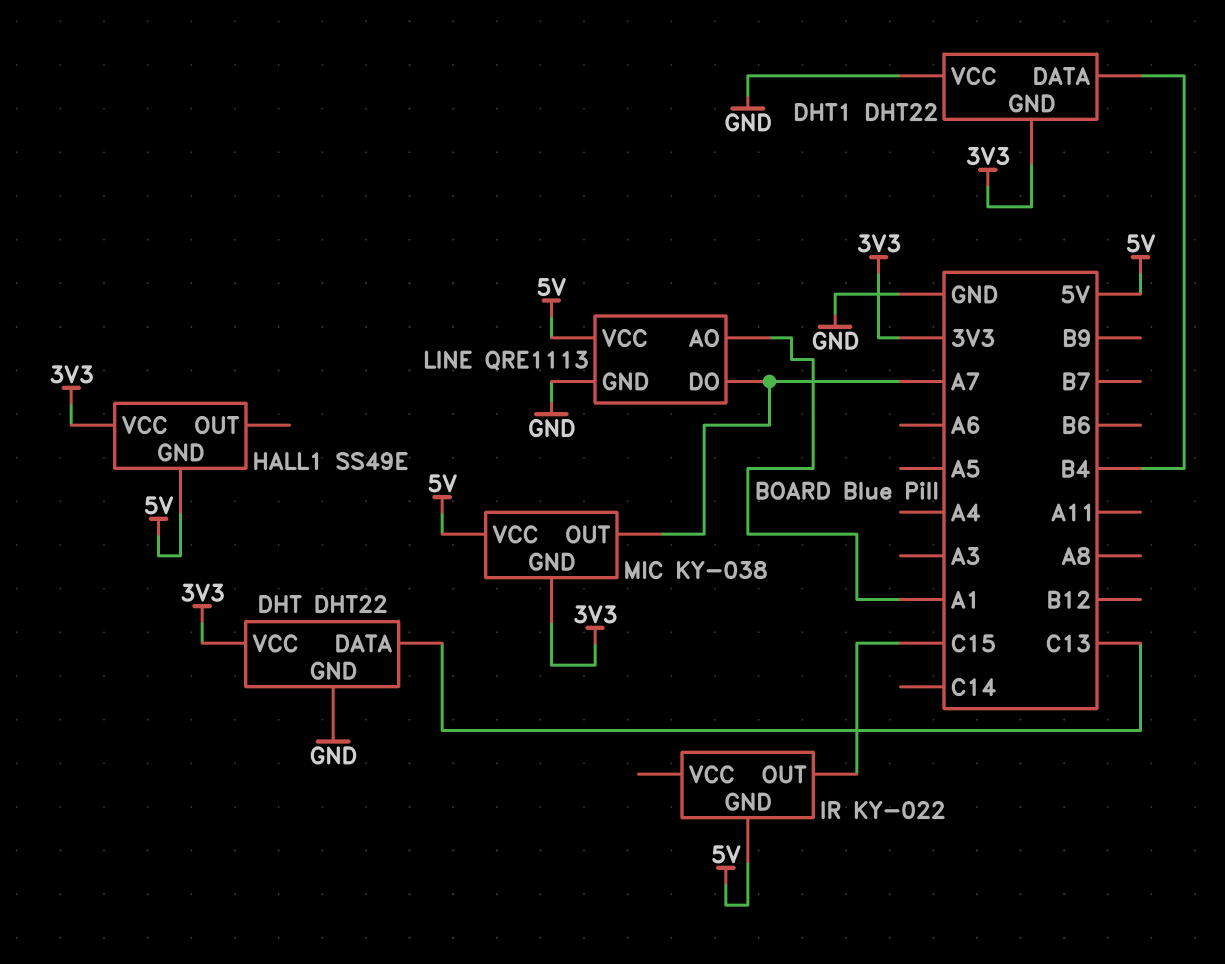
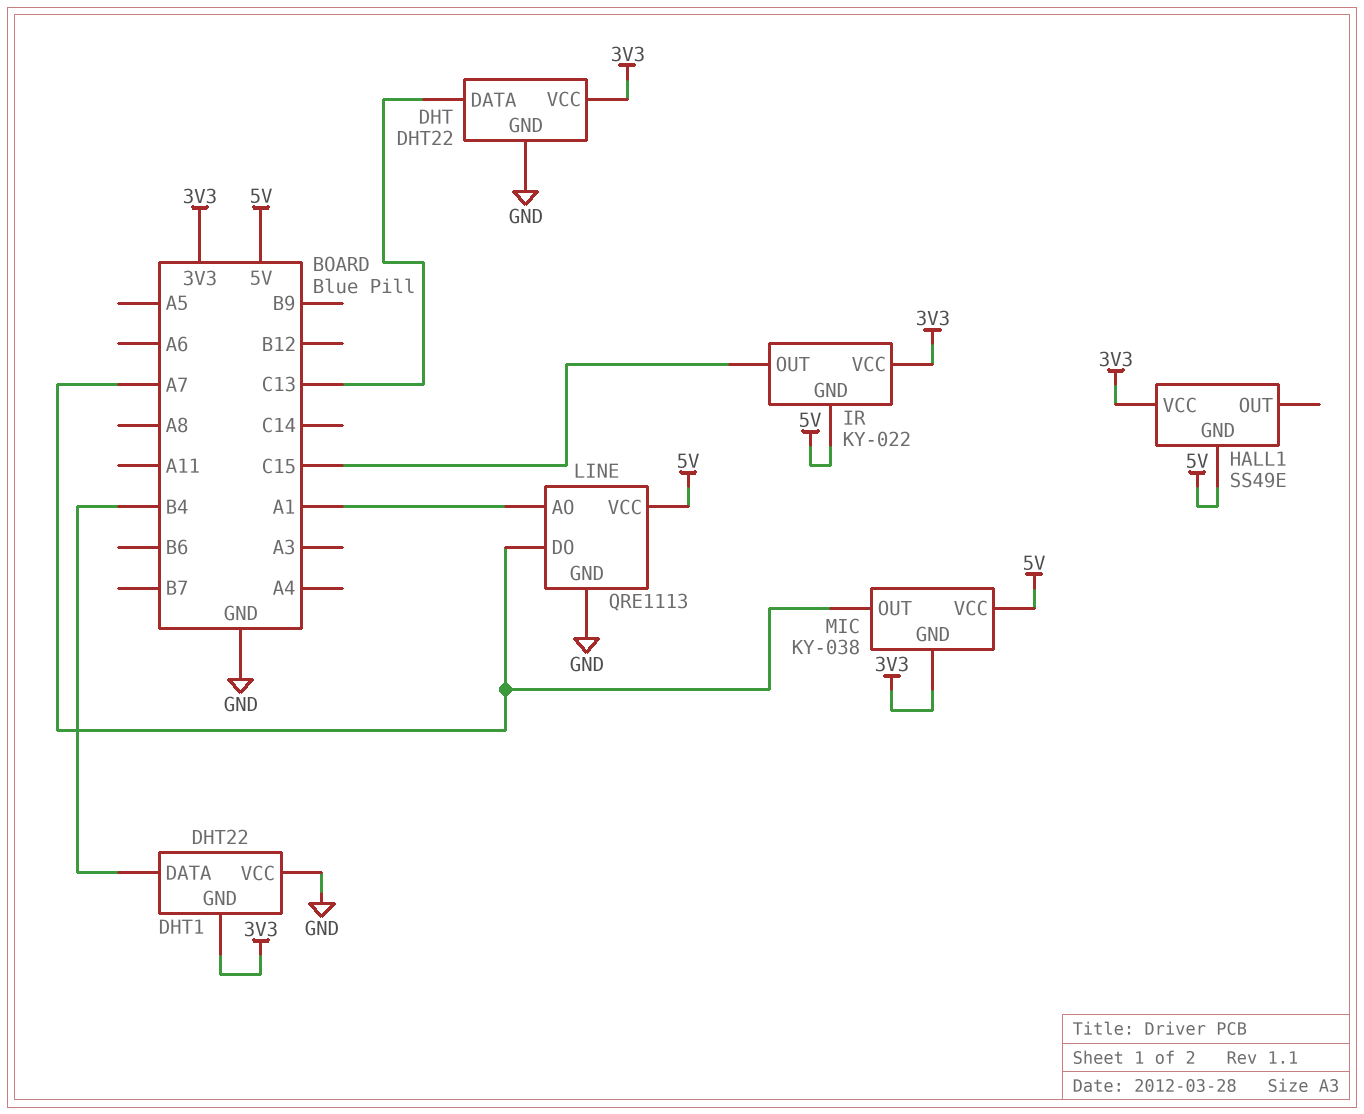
IR pin VCC: none -> 3V3

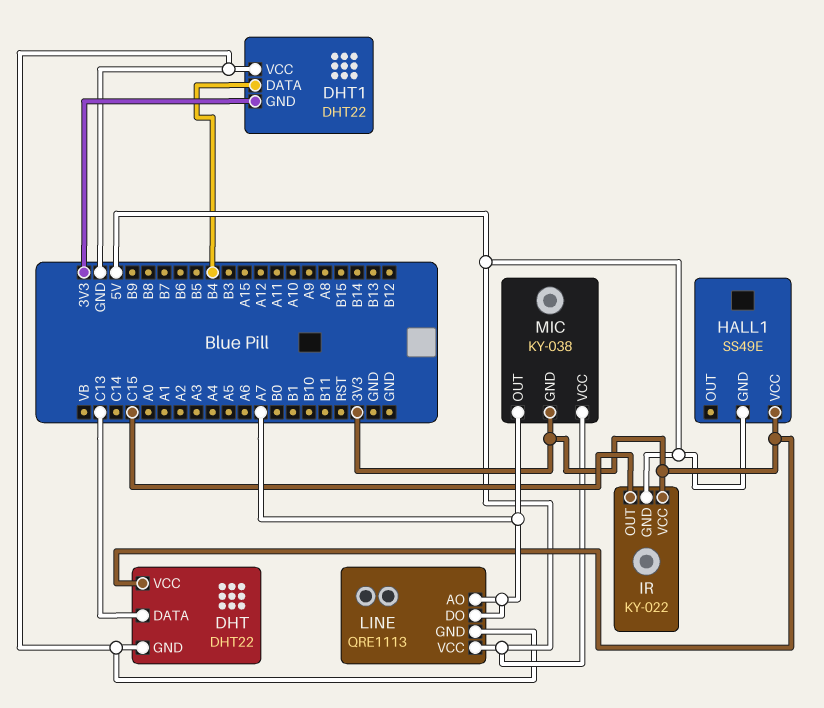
LINE pin AO: A1 -> A7

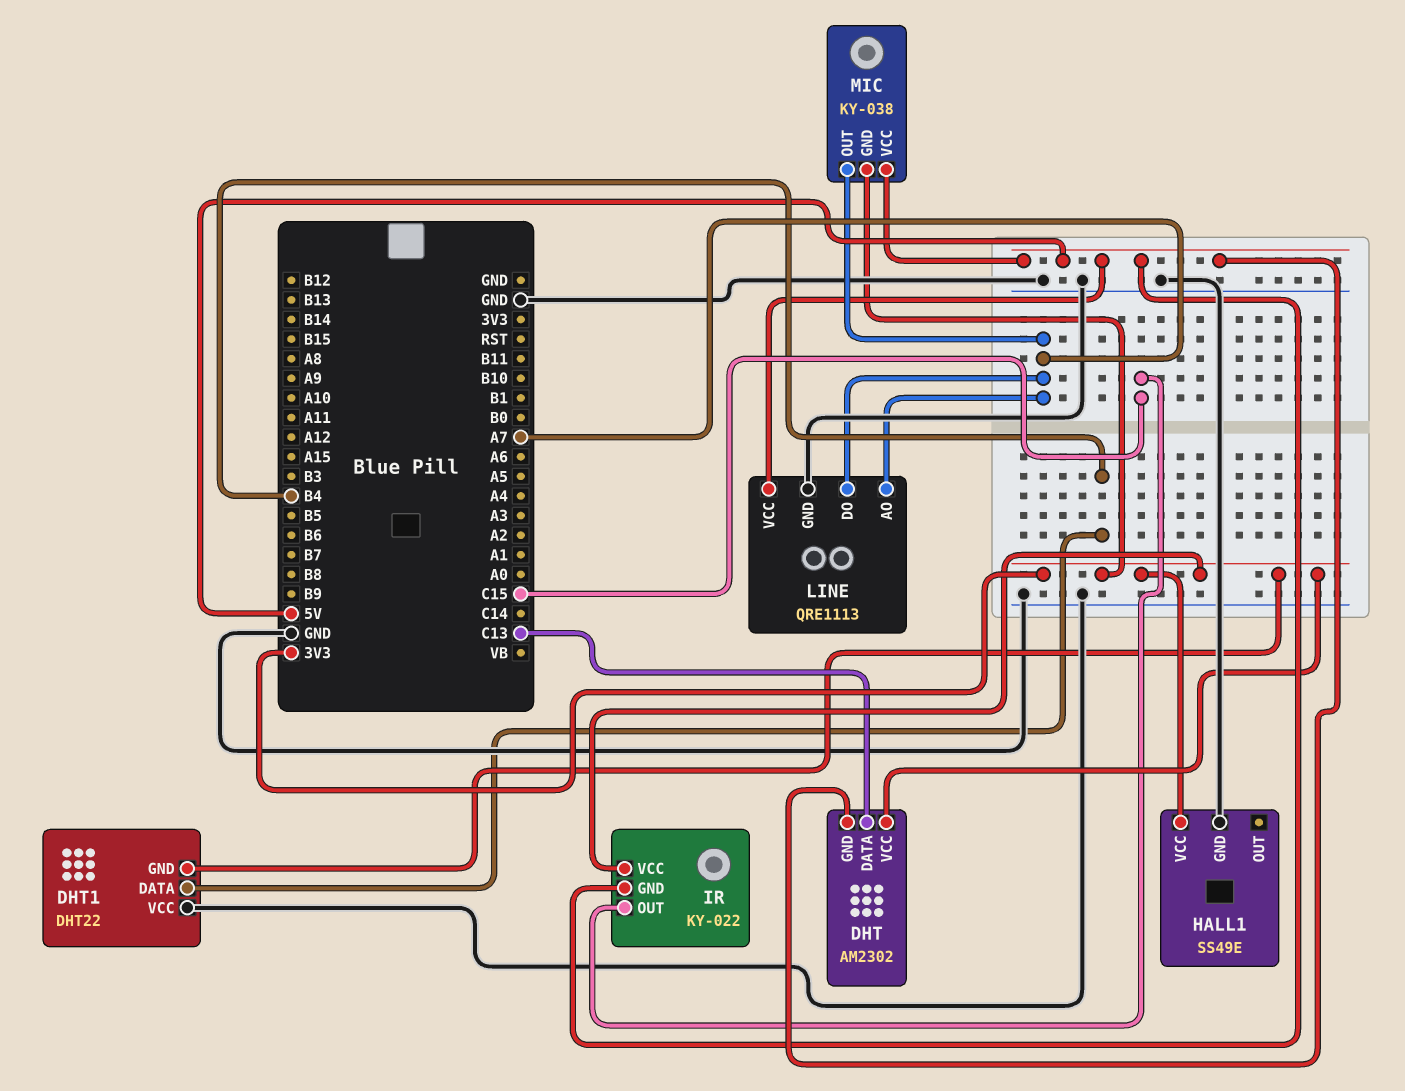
DHT: DHT22 -> AM2302
DHT pin GND: GND -> 5V
HALL1 pin GND: 5V -> GND

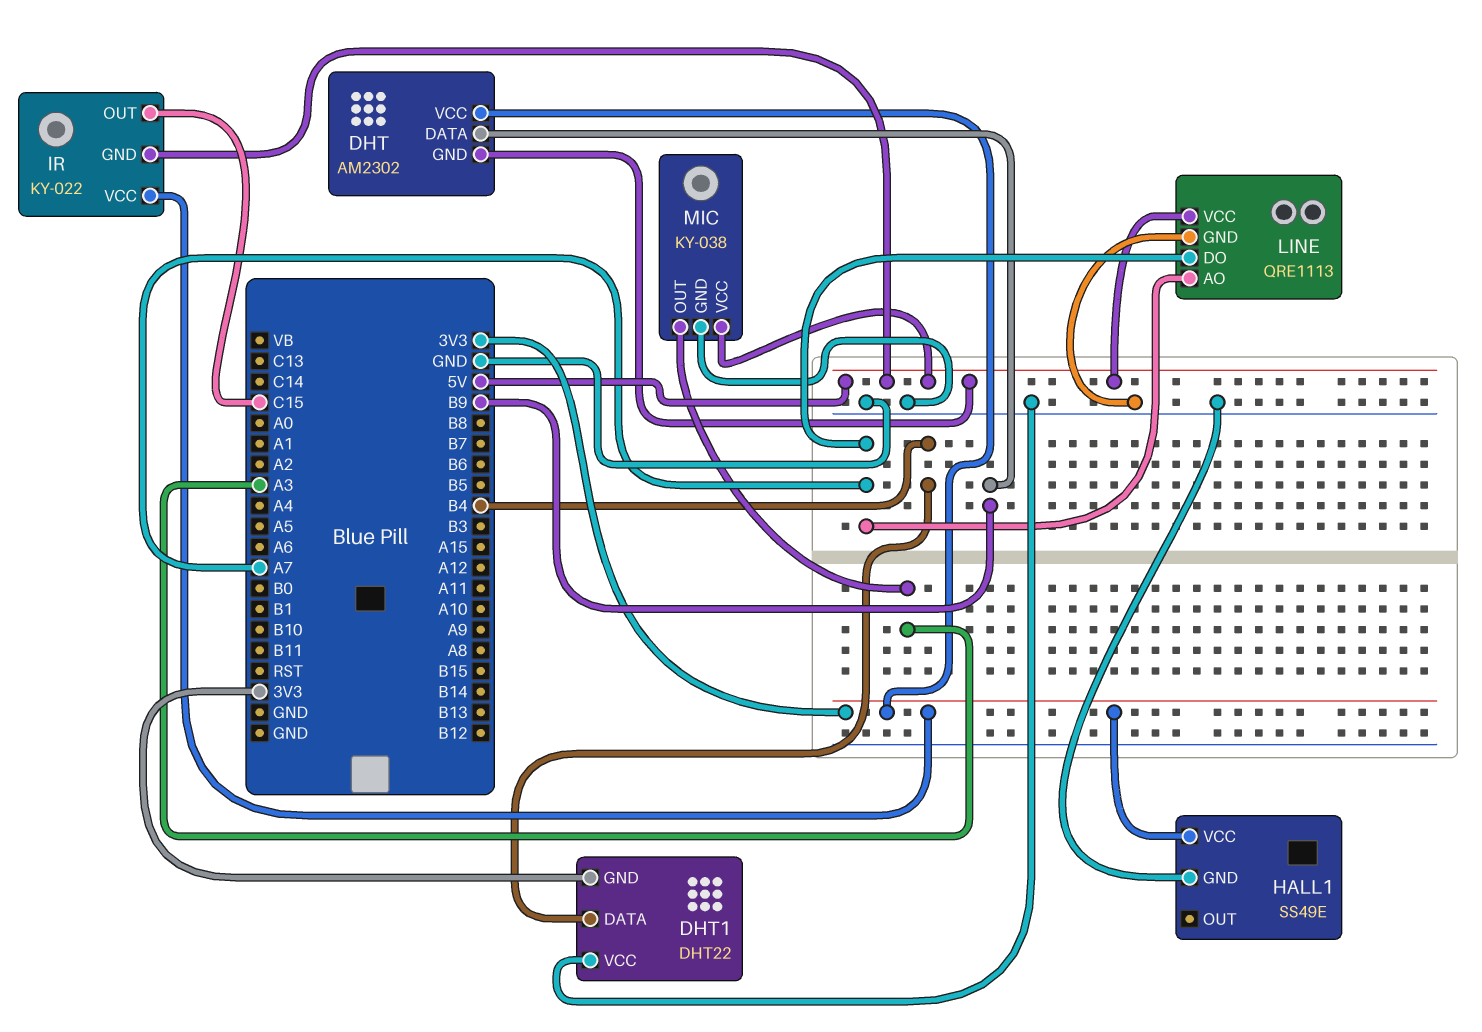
DHT pin DATA: C13 -> B9
MIC pin GND: 3V3 -> GND
MIC pin OUT: A7 -> A3

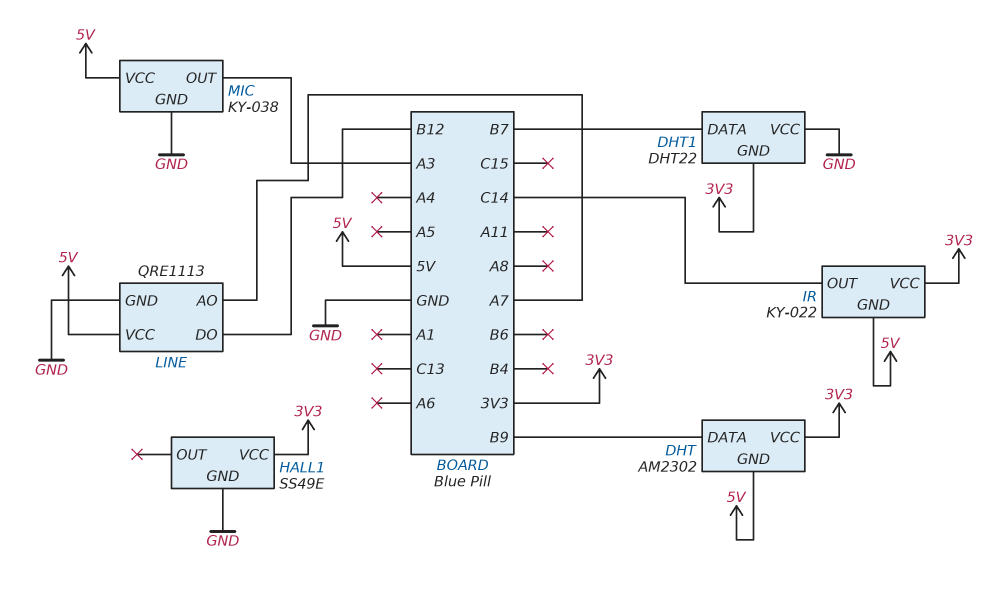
DHT1 pin DATA: B4 -> B7
IR pin OUT: C15 -> C14
LINE pin DO: A7 -> B12

